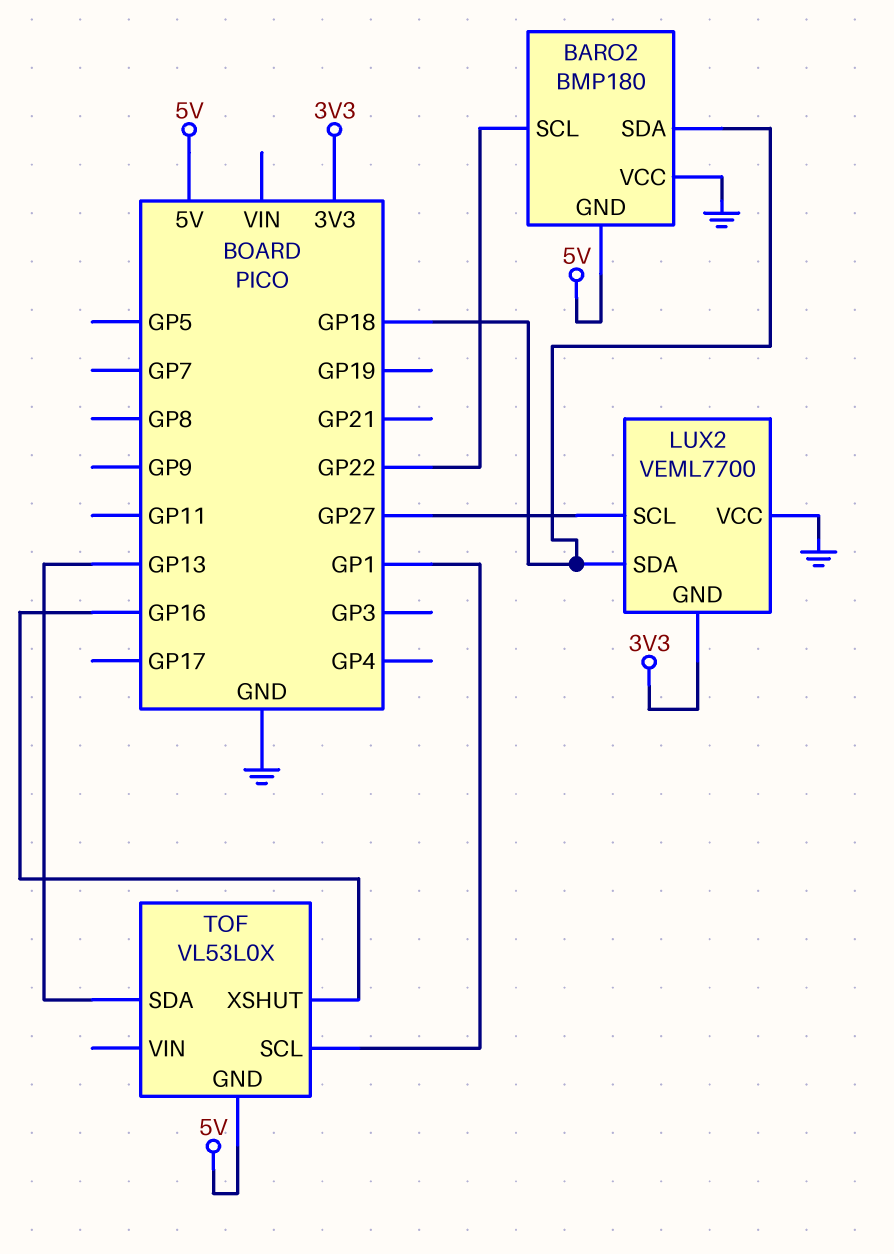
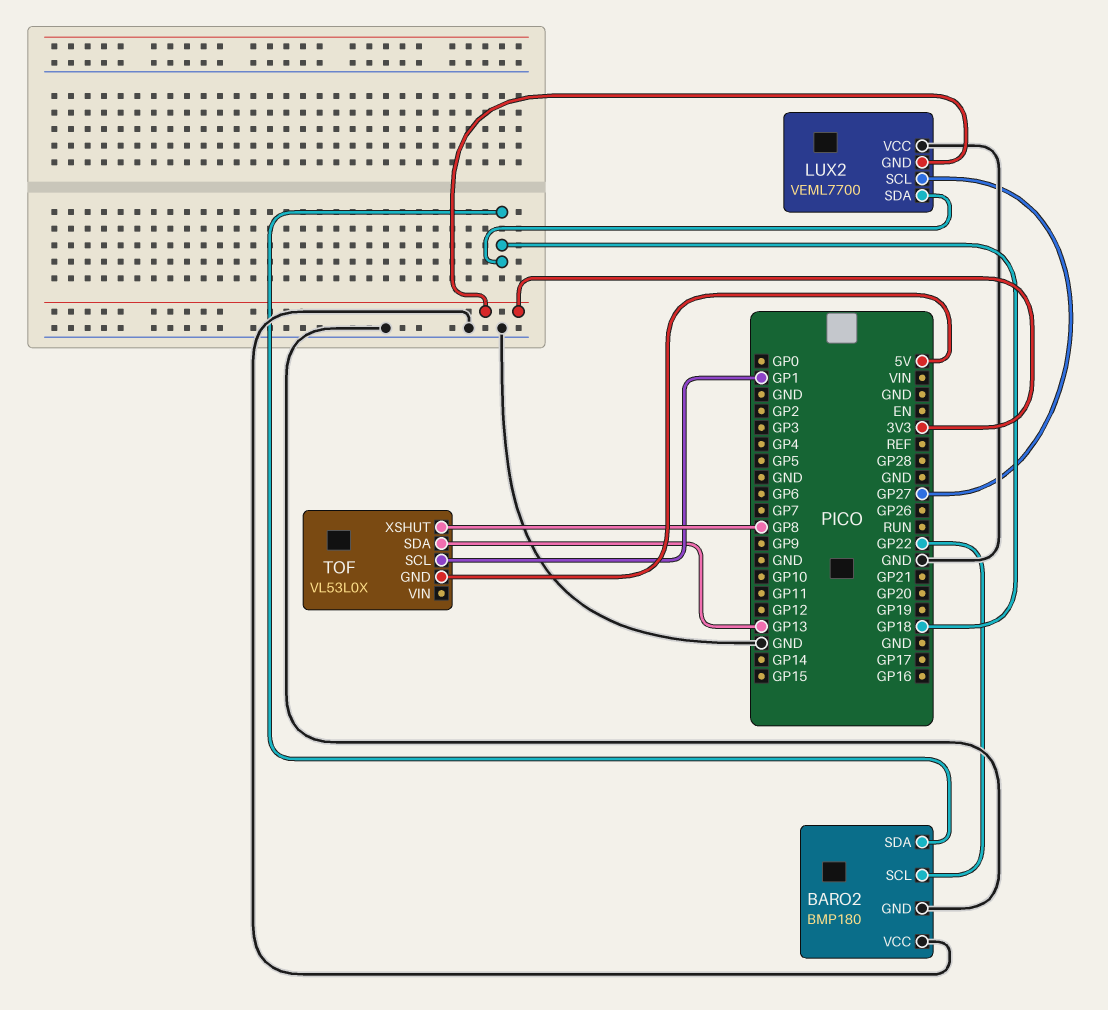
BARO2 pin GND: 5V -> GND
TOF pin XSHUT: GP16 -> GP8

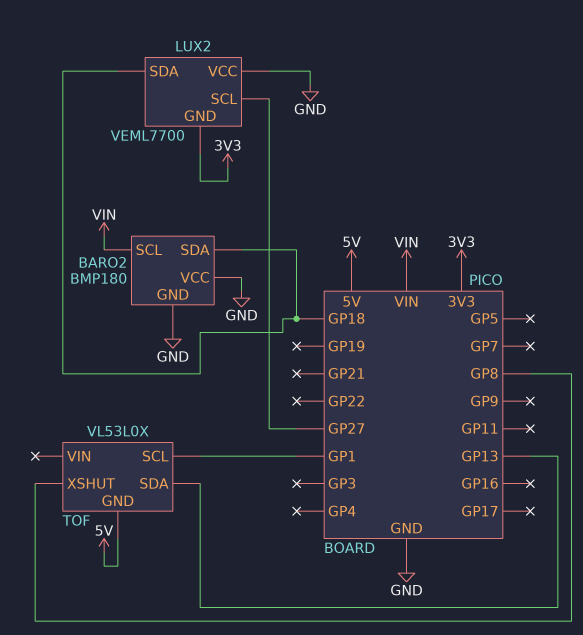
BARO2 pin SCL: GP22 -> VIN

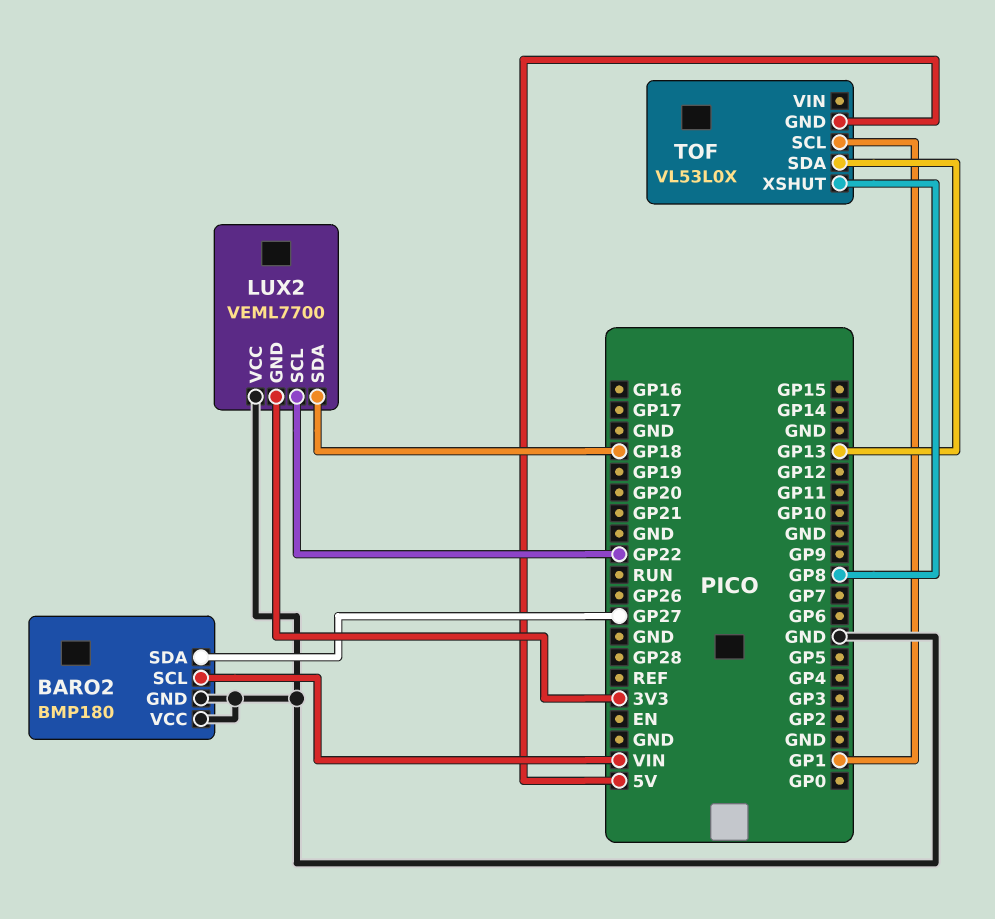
BARO2 pin SDA: GP18 -> GP27
LUX2 pin SCL: GP27 -> GP22

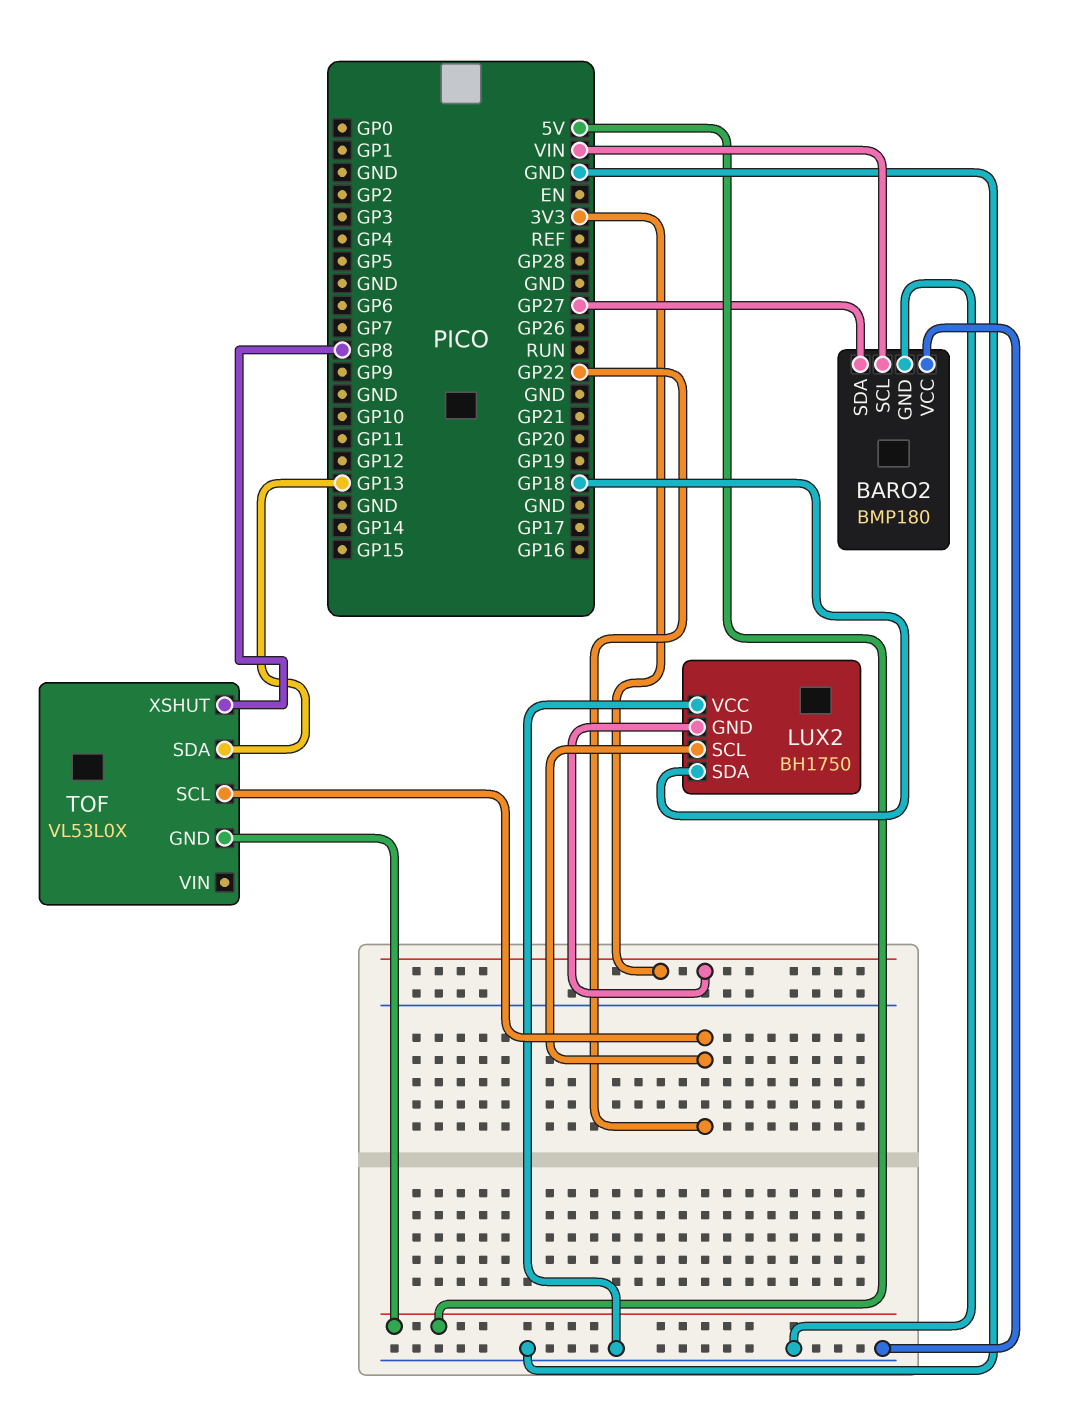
LUX2: VEML7700 -> BH1750
TOF pin SCL: GP1 -> GP22

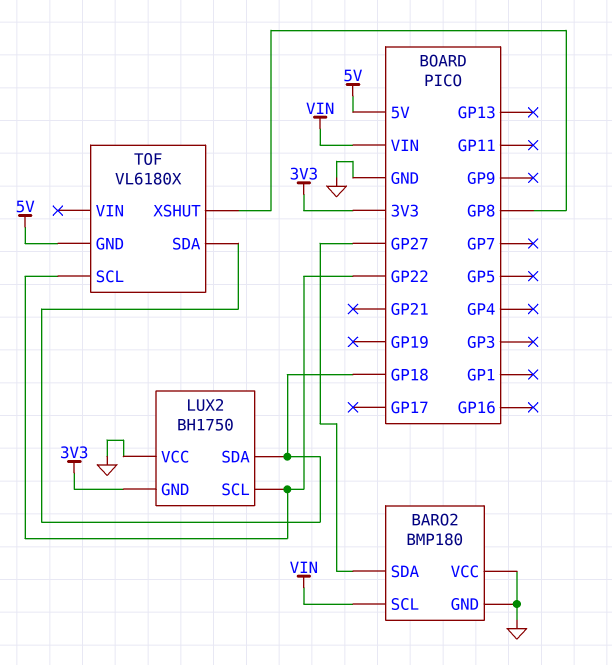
TOF: VL53L0X -> VL6180X
TOF pin SDA: GP13 -> GP18

